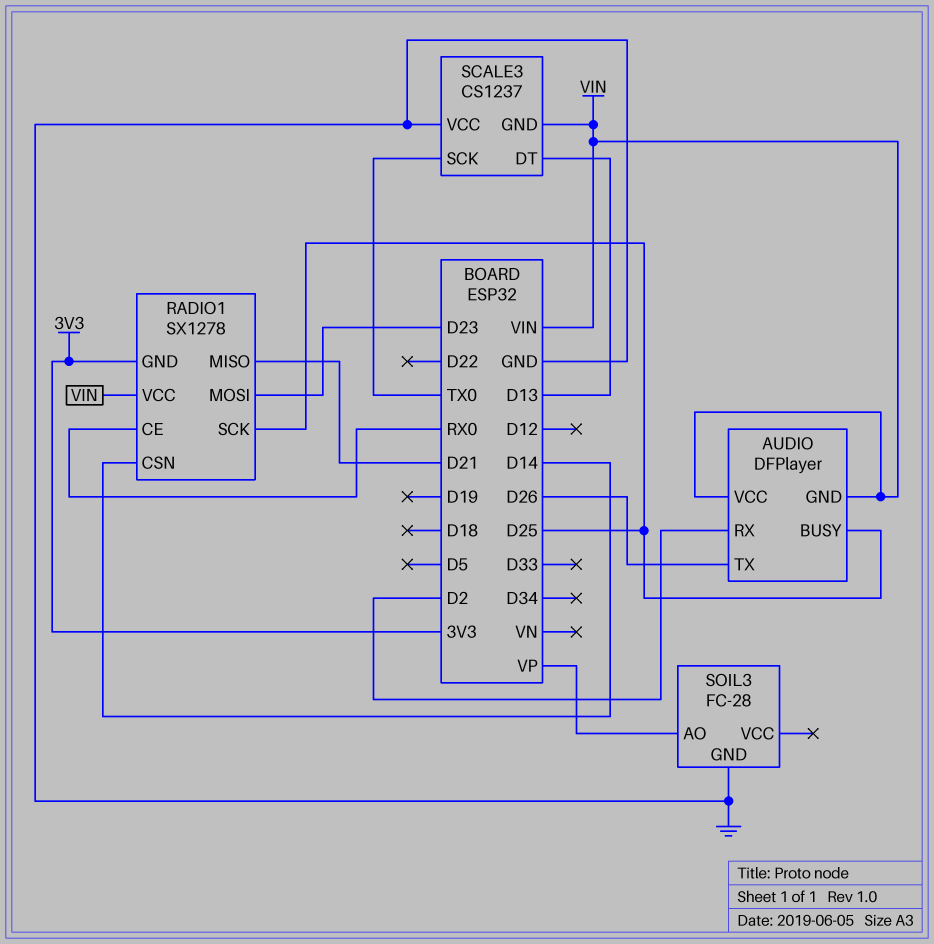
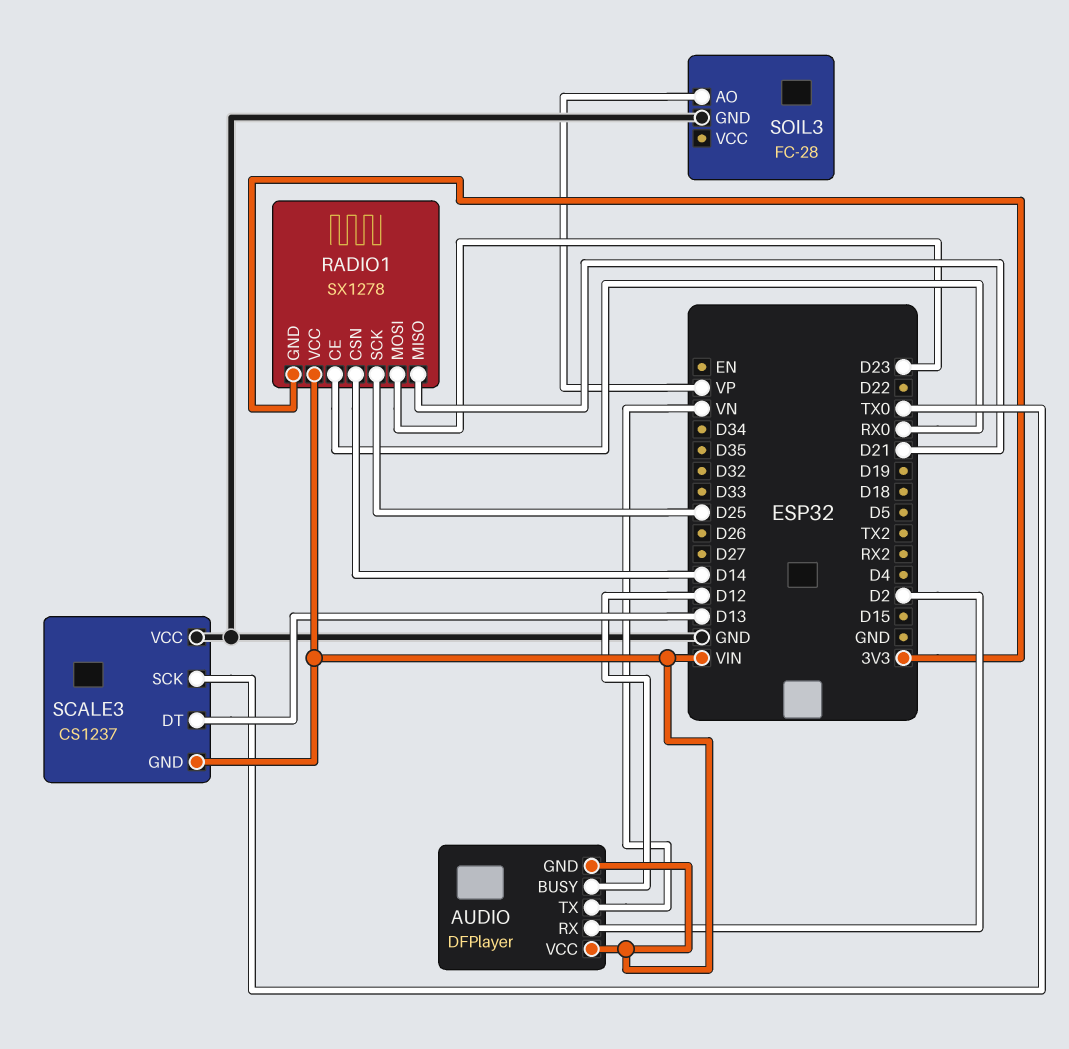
AUDIO pin BUSY: D25 -> D12
AUDIO pin TX: D26 -> VN

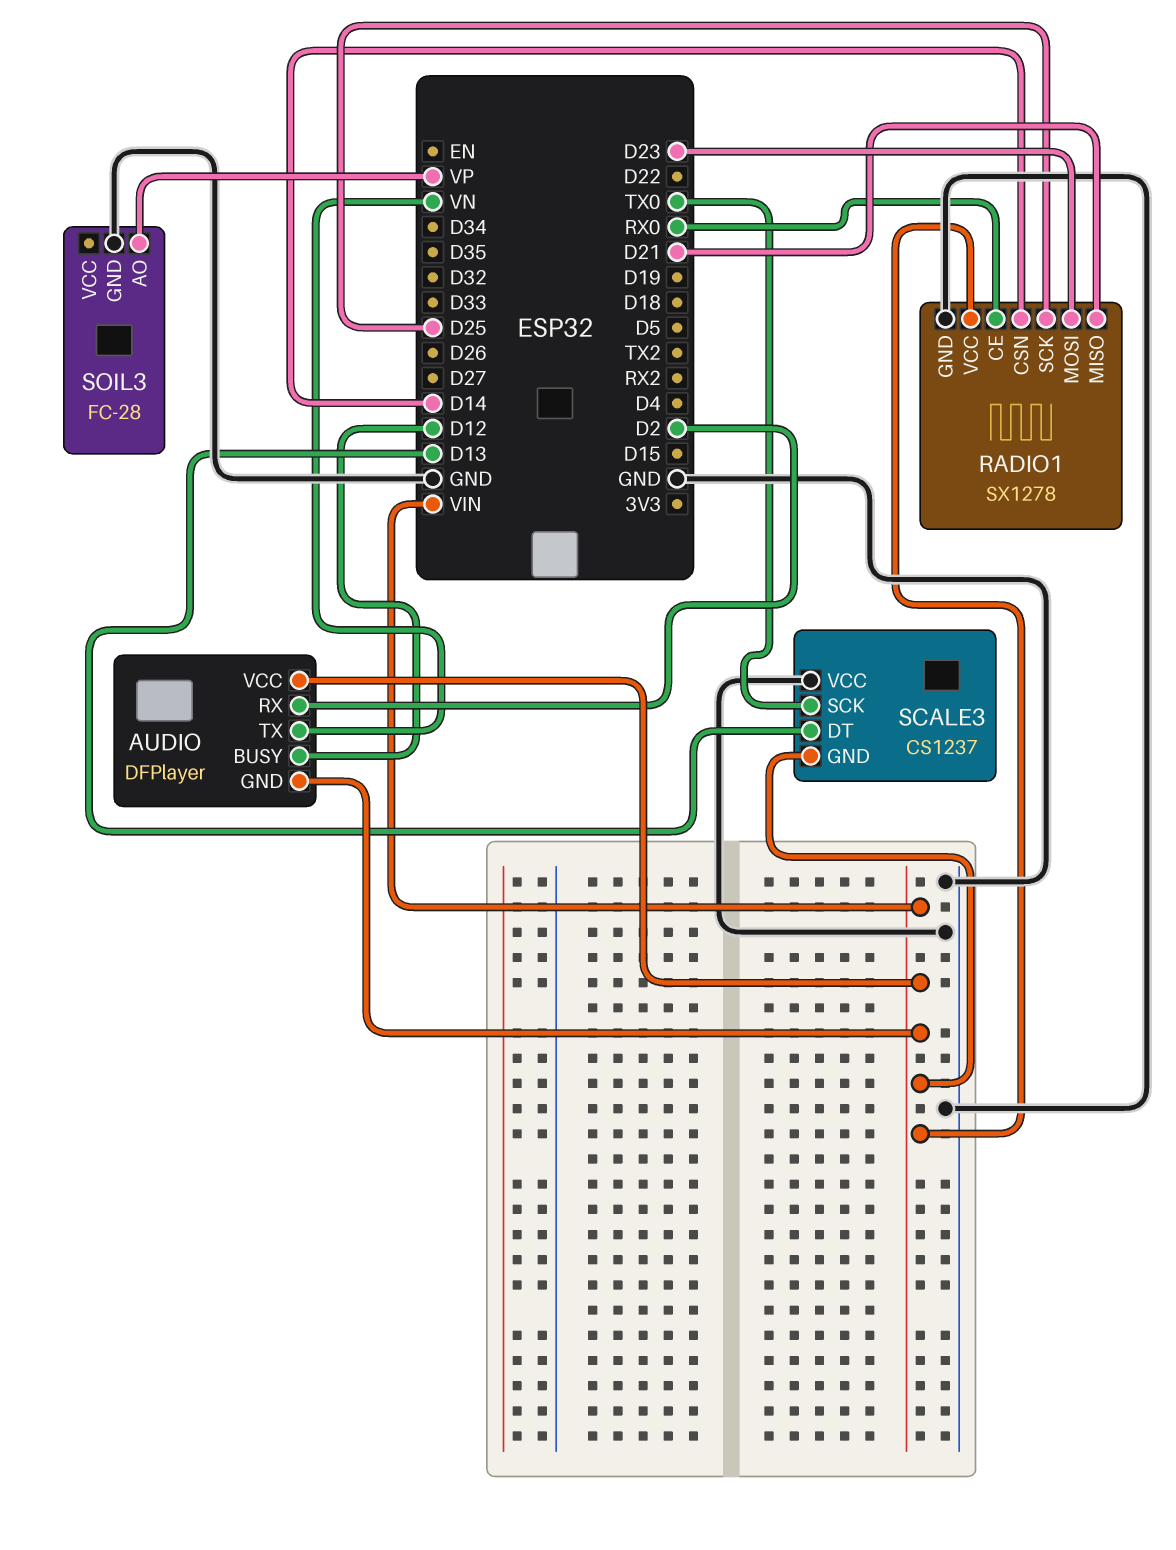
RADIO1 pin GND: 3V3 -> GND

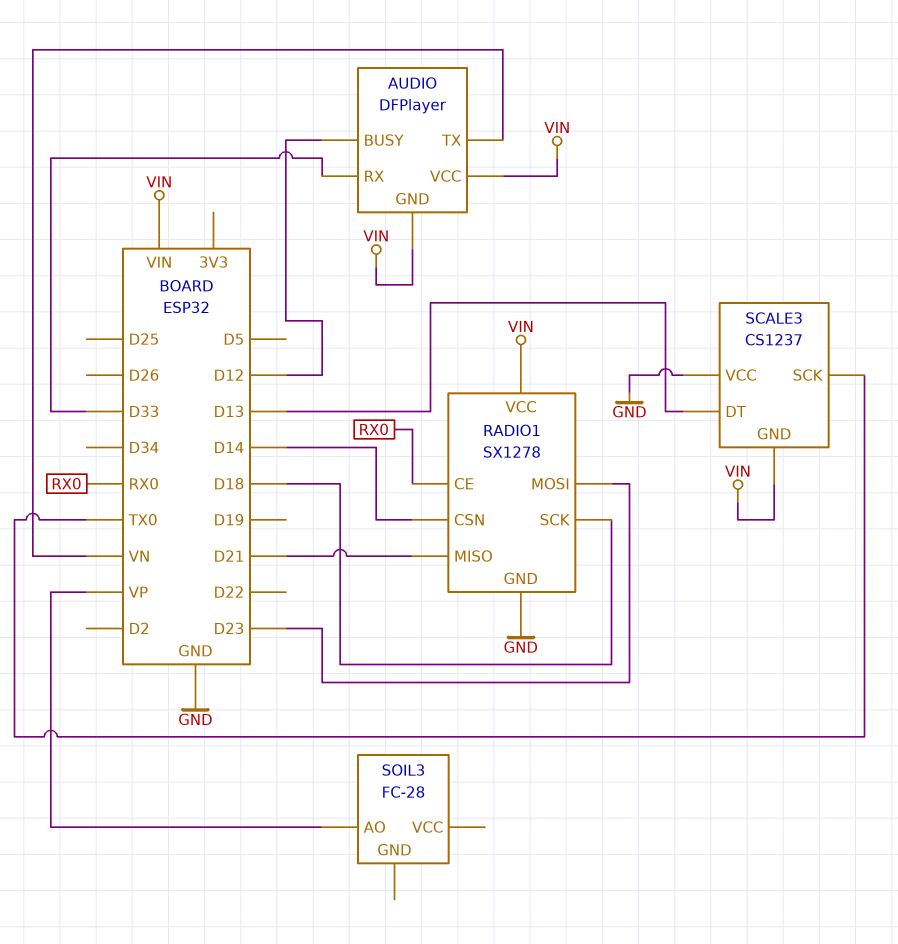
AUDIO pin RX: D2 -> D33
RADIO1 pin SCK: D25 -> D18
SOIL3 pin GND: GND -> none

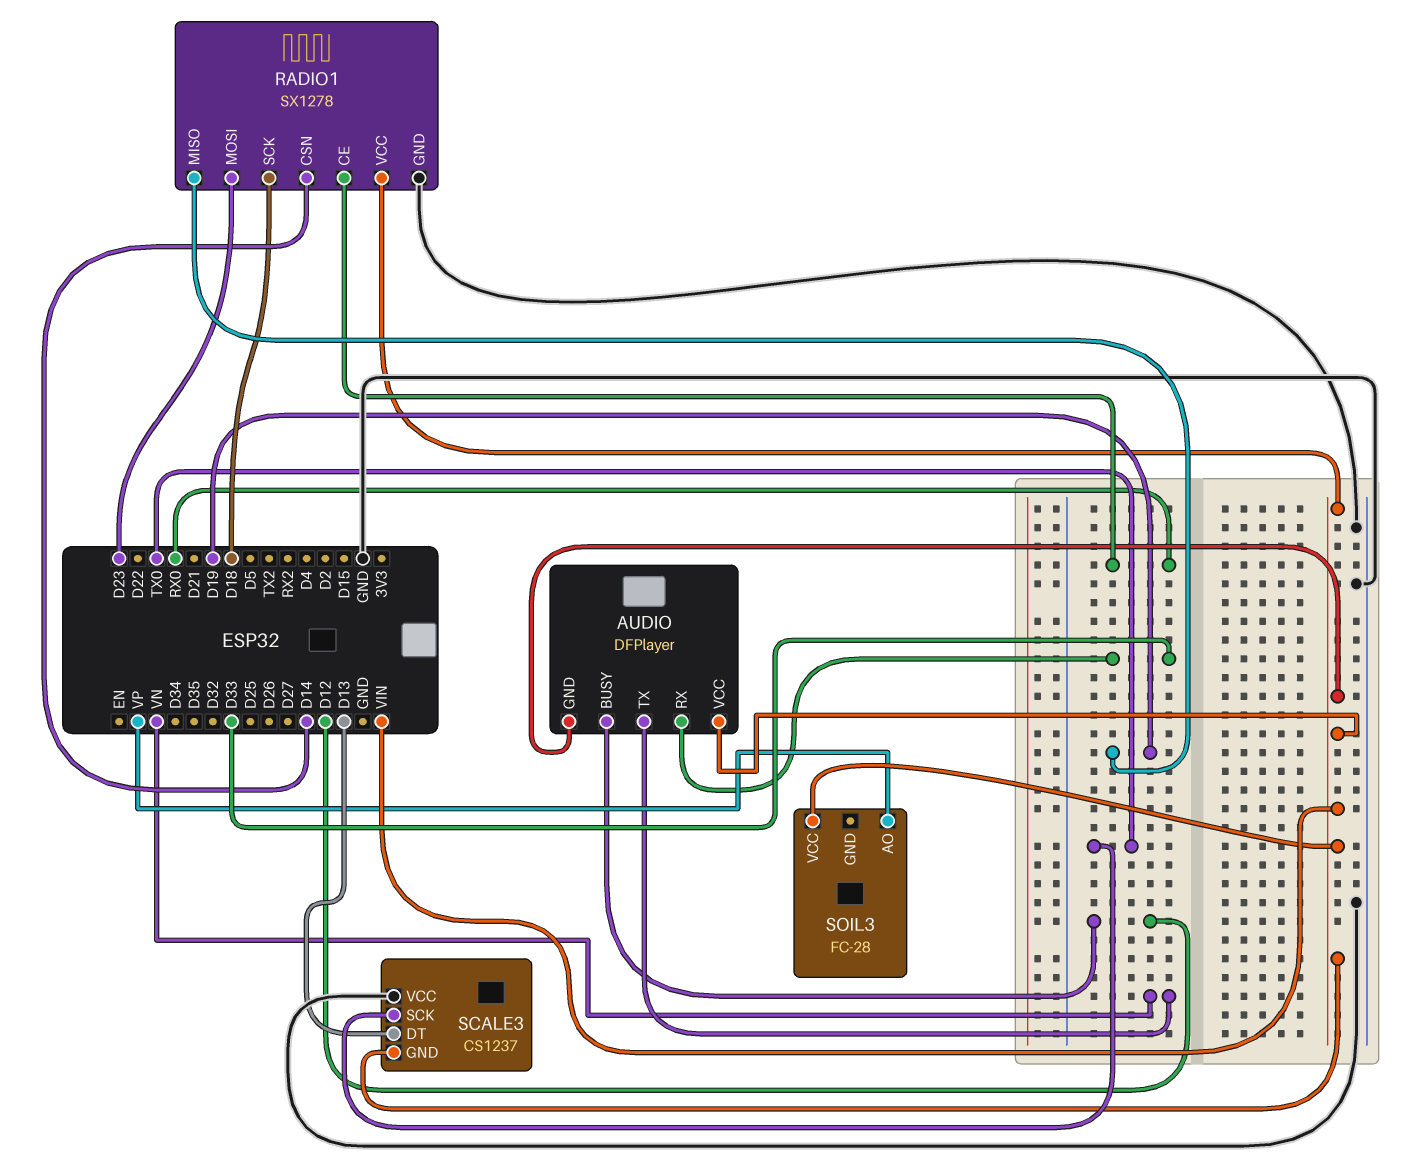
RADIO1 pin MISO: D21 -> D19
SOIL3 pin VCC: none -> VIN

